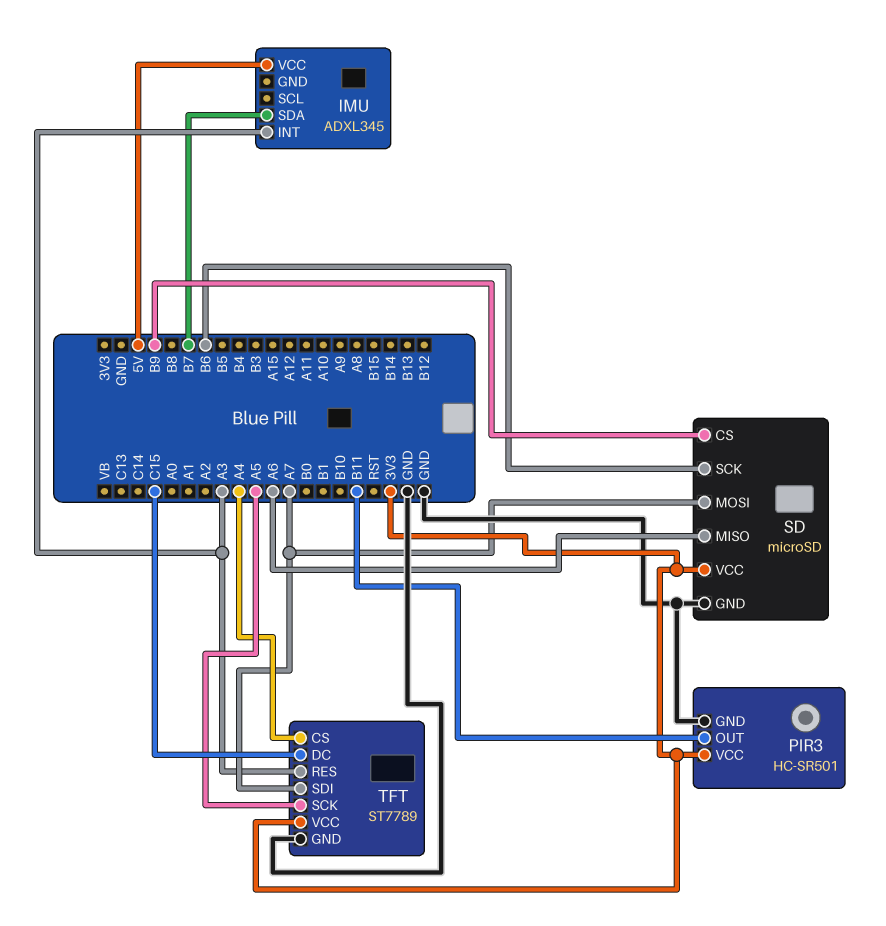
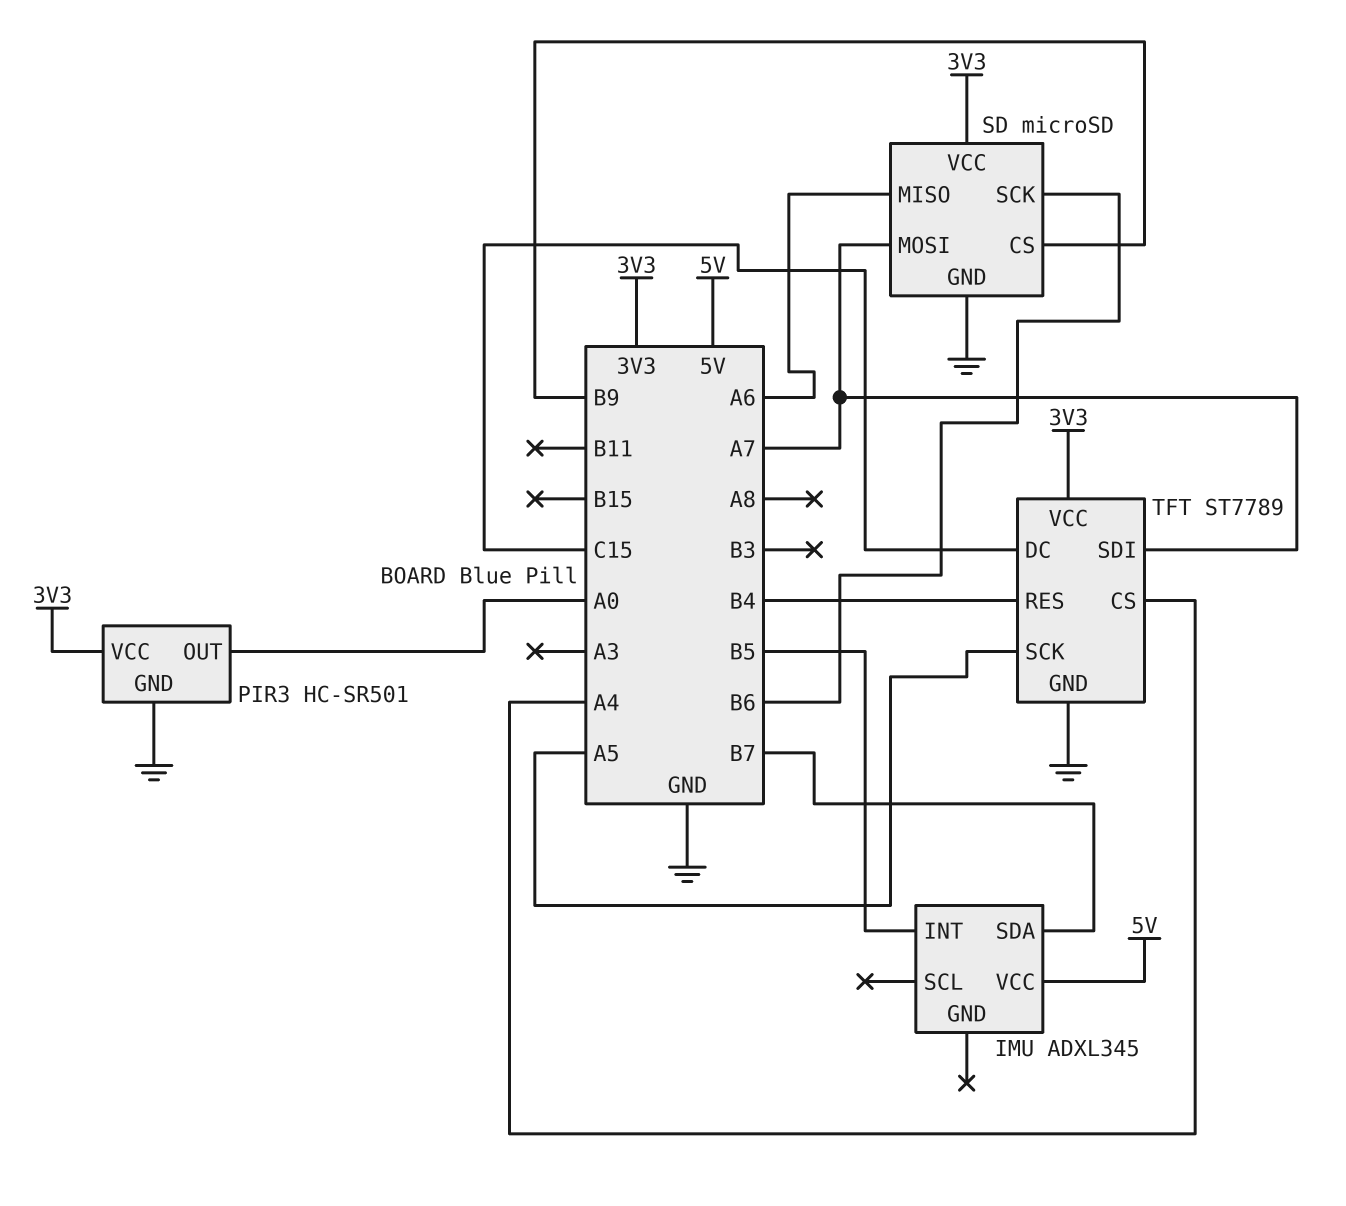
IMU pin INT: A3 -> B5
PIR3 pin OUT: B11 -> A0
TFT pin RES: A3 -> B4

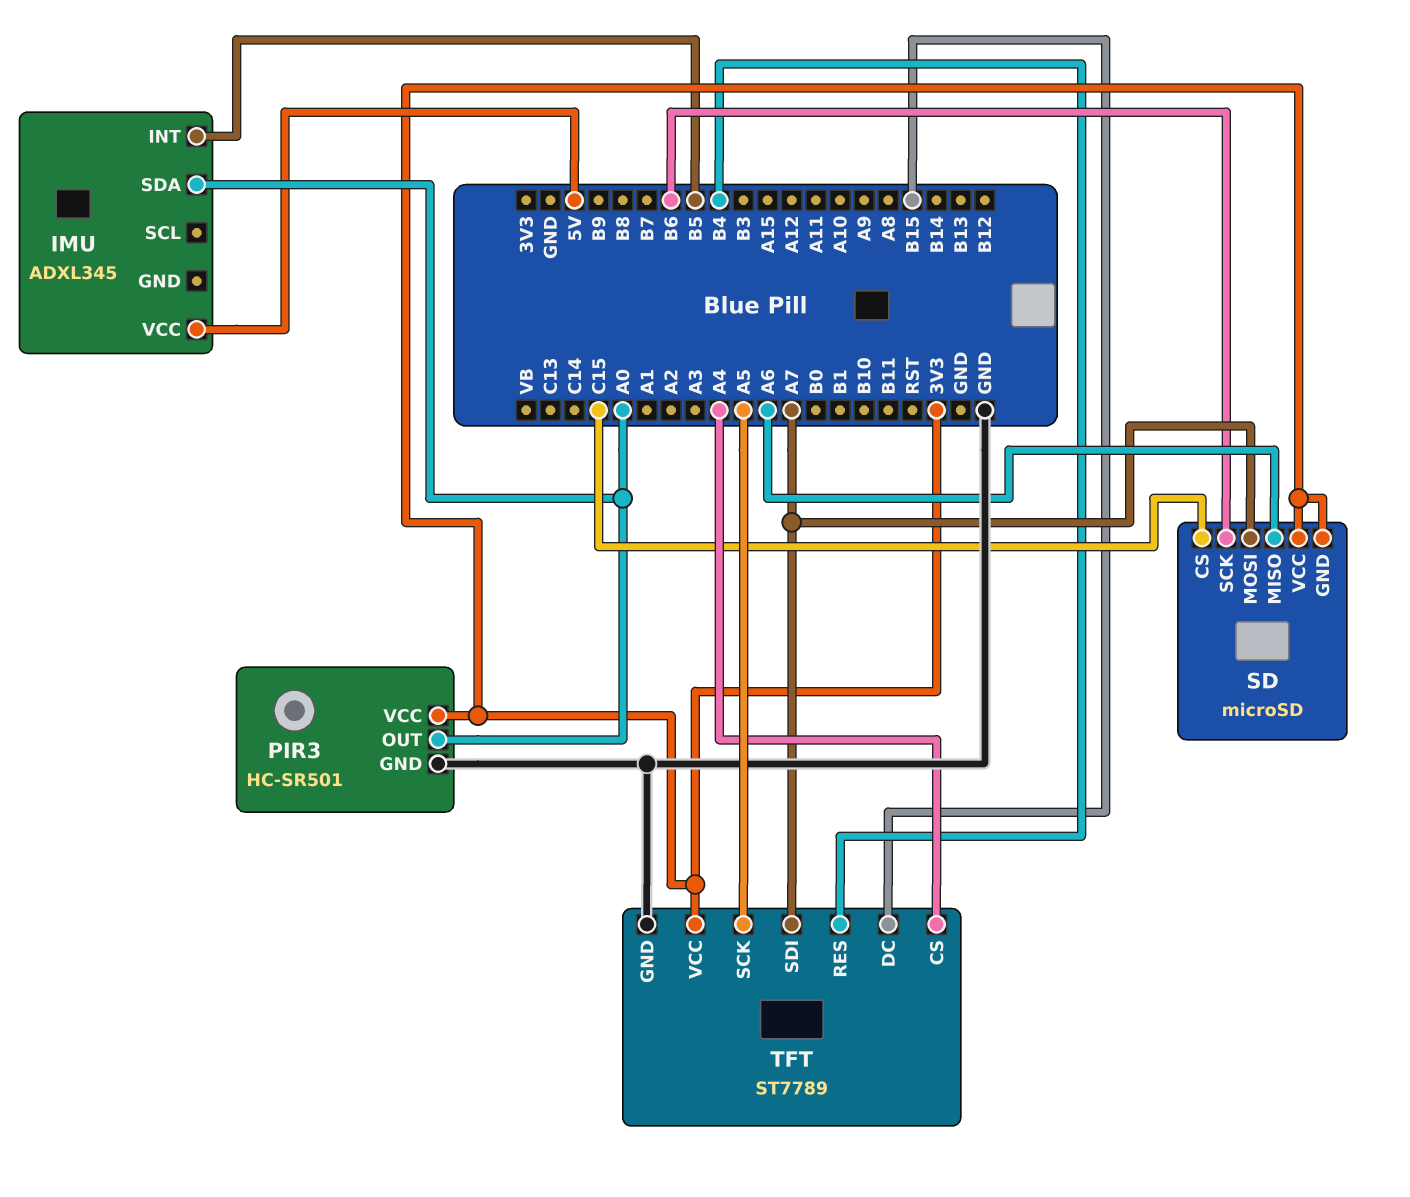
IMU pin SDA: B7 -> A0
SD pin CS: B9 -> C15
SD pin GND: GND -> 3V3
TFT pin DC: C15 -> B15

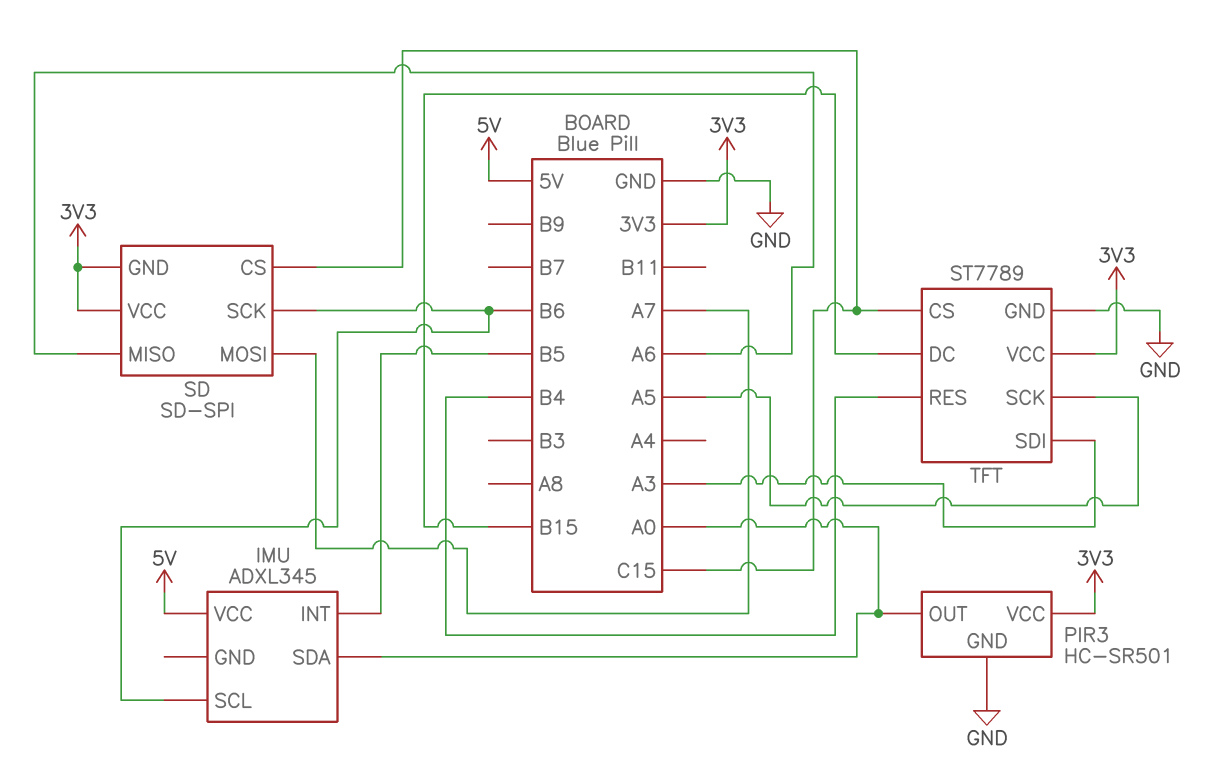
IMU pin SCL: none -> B6
SD: microSD -> SD-SPI
TFT pin CS: A4 -> C15
TFT pin SDI: A7 -> A3

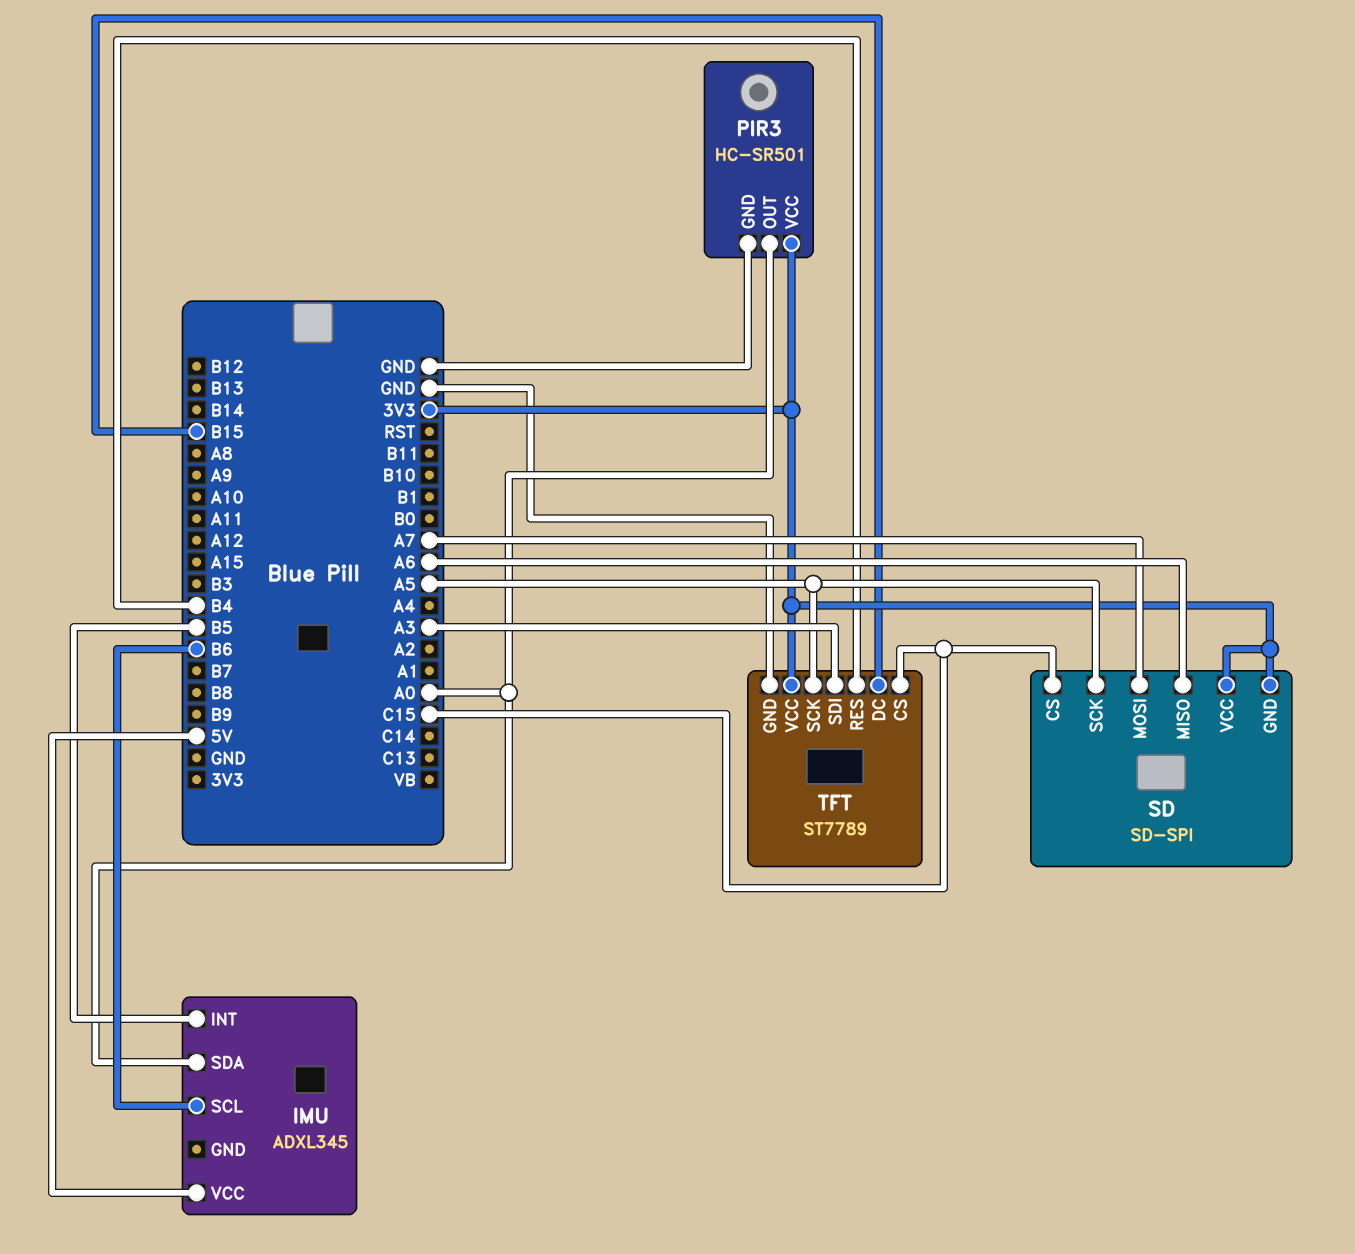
SD pin SCK: B6 -> A5

